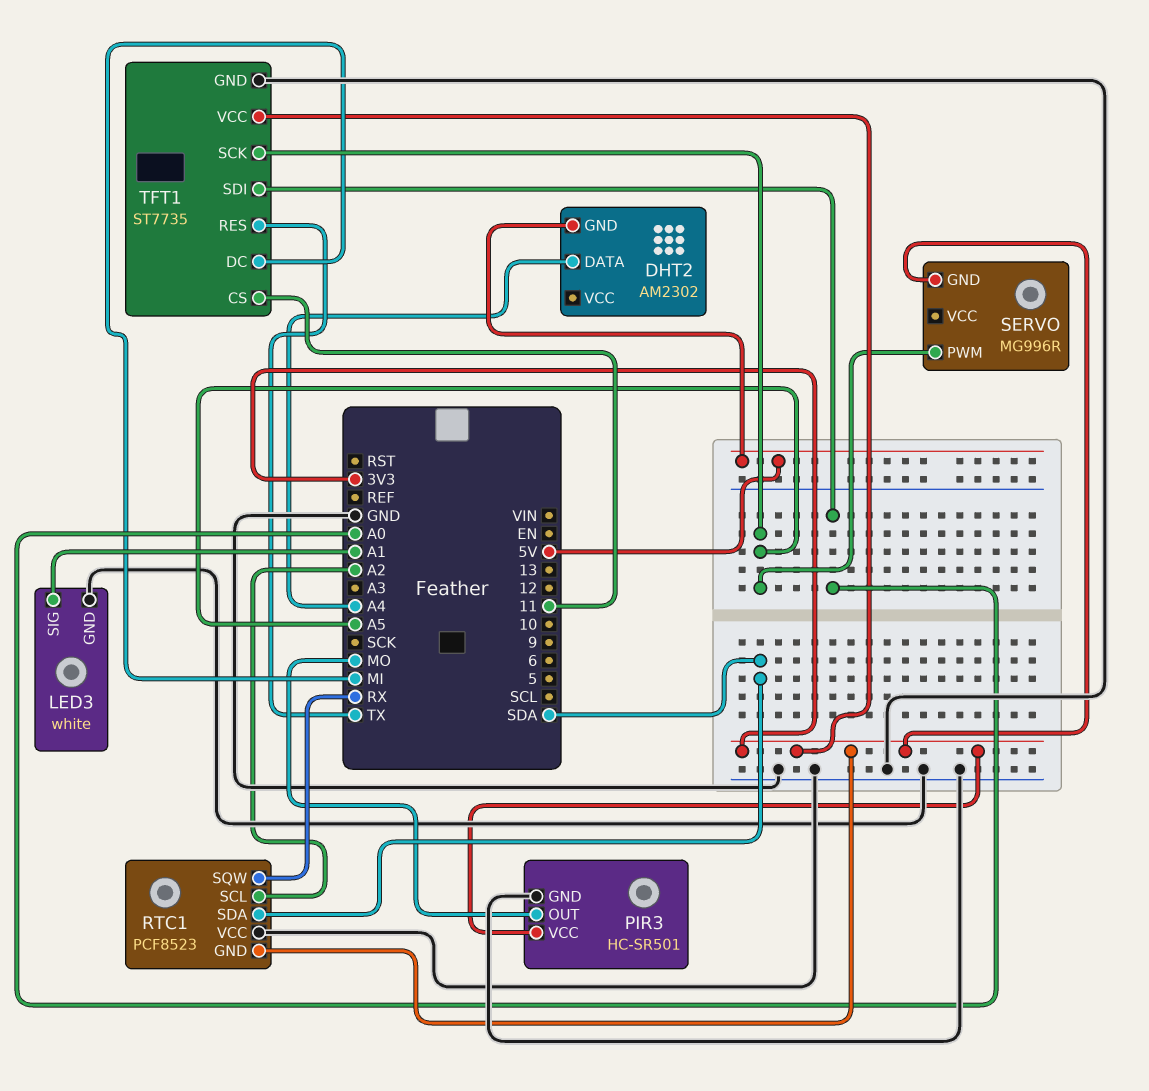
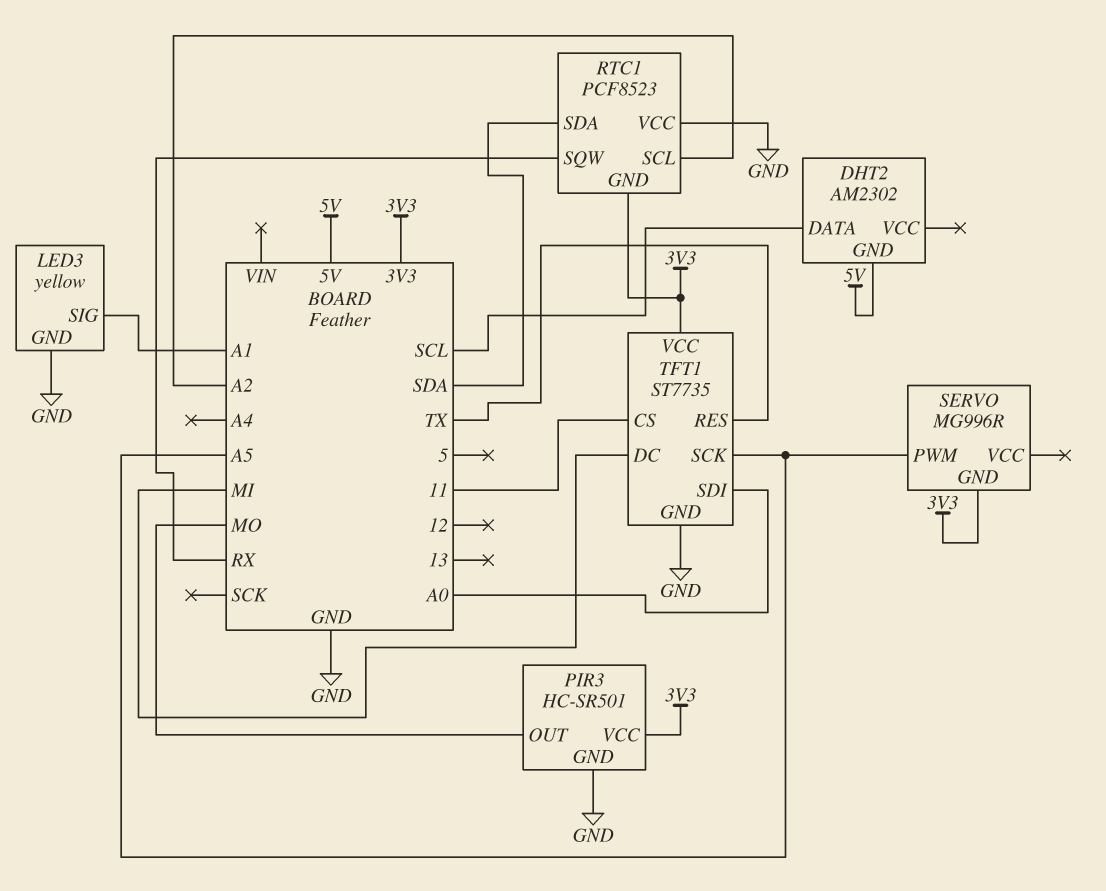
DHT2 pin DATA: A4 -> SCL
LED3: white -> yellow

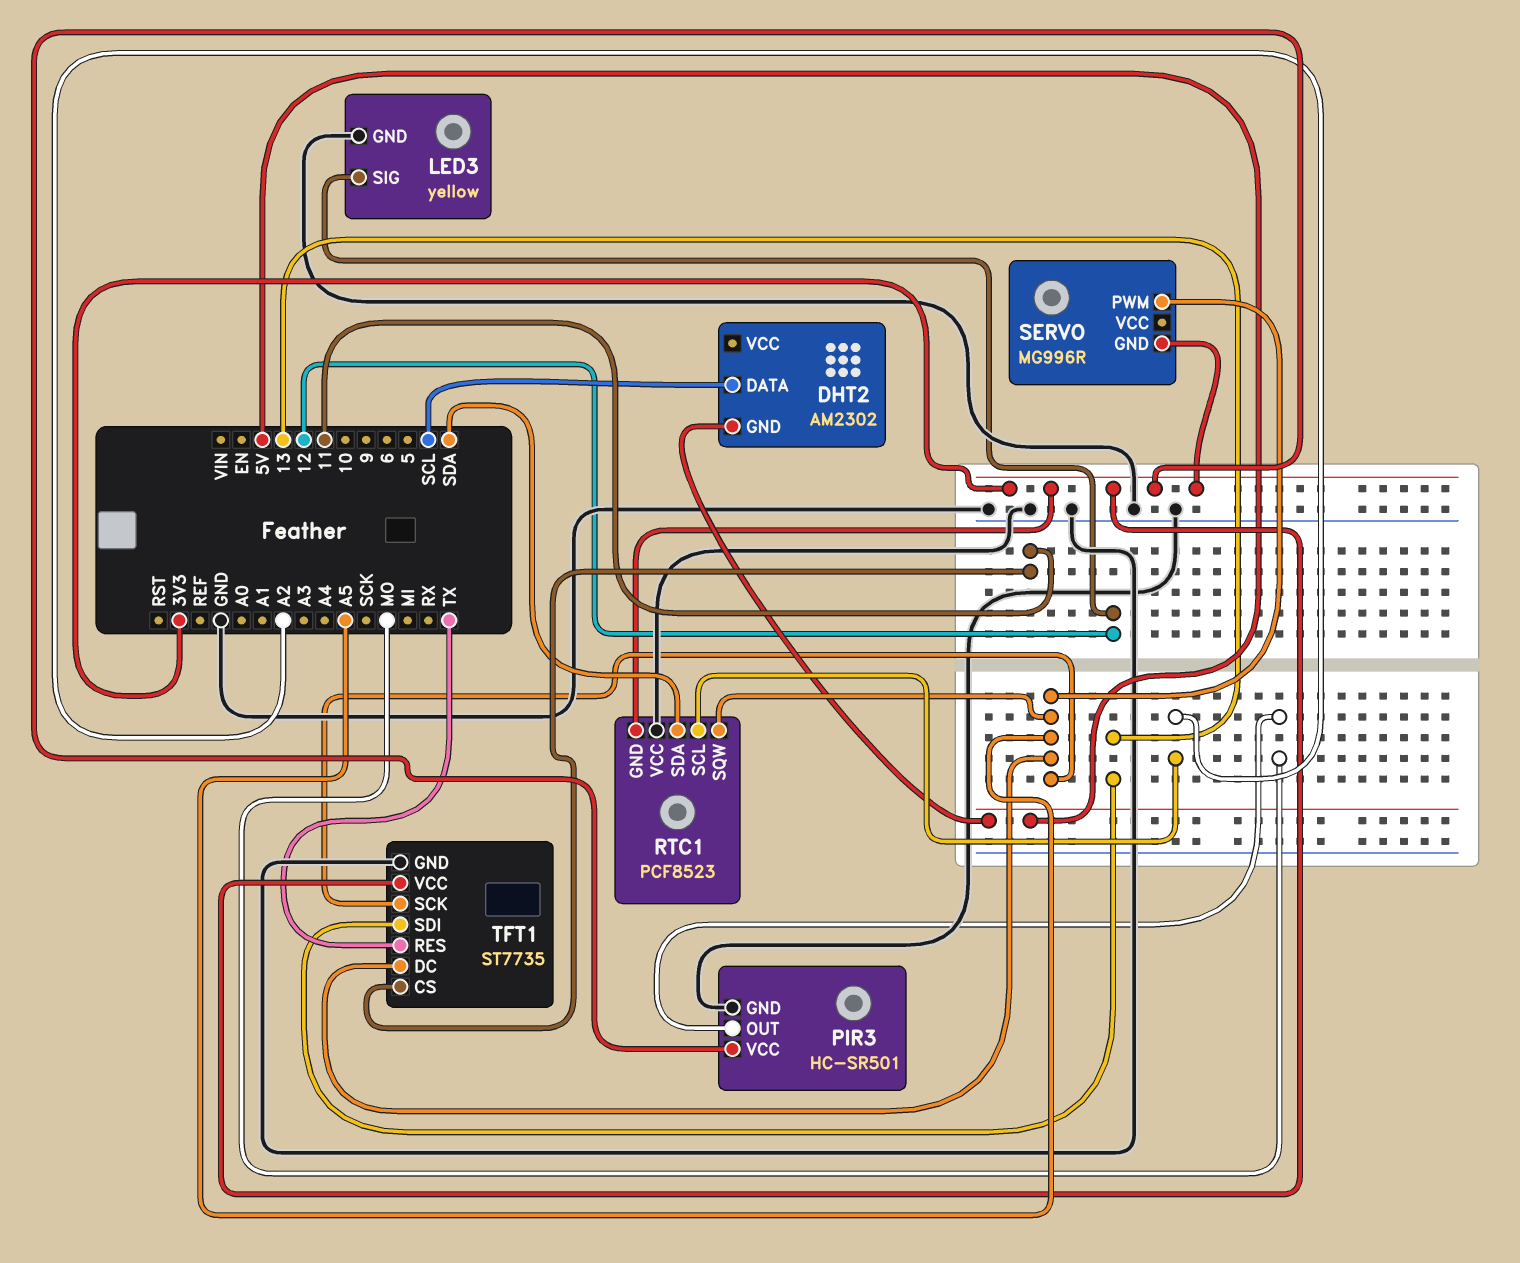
LED3 pin SIG: A1 -> 12
RTC1 pin SQW: RX -> A5
TFT1 pin DC: MI -> A5
TFT1 pin SDI: A0 -> 13

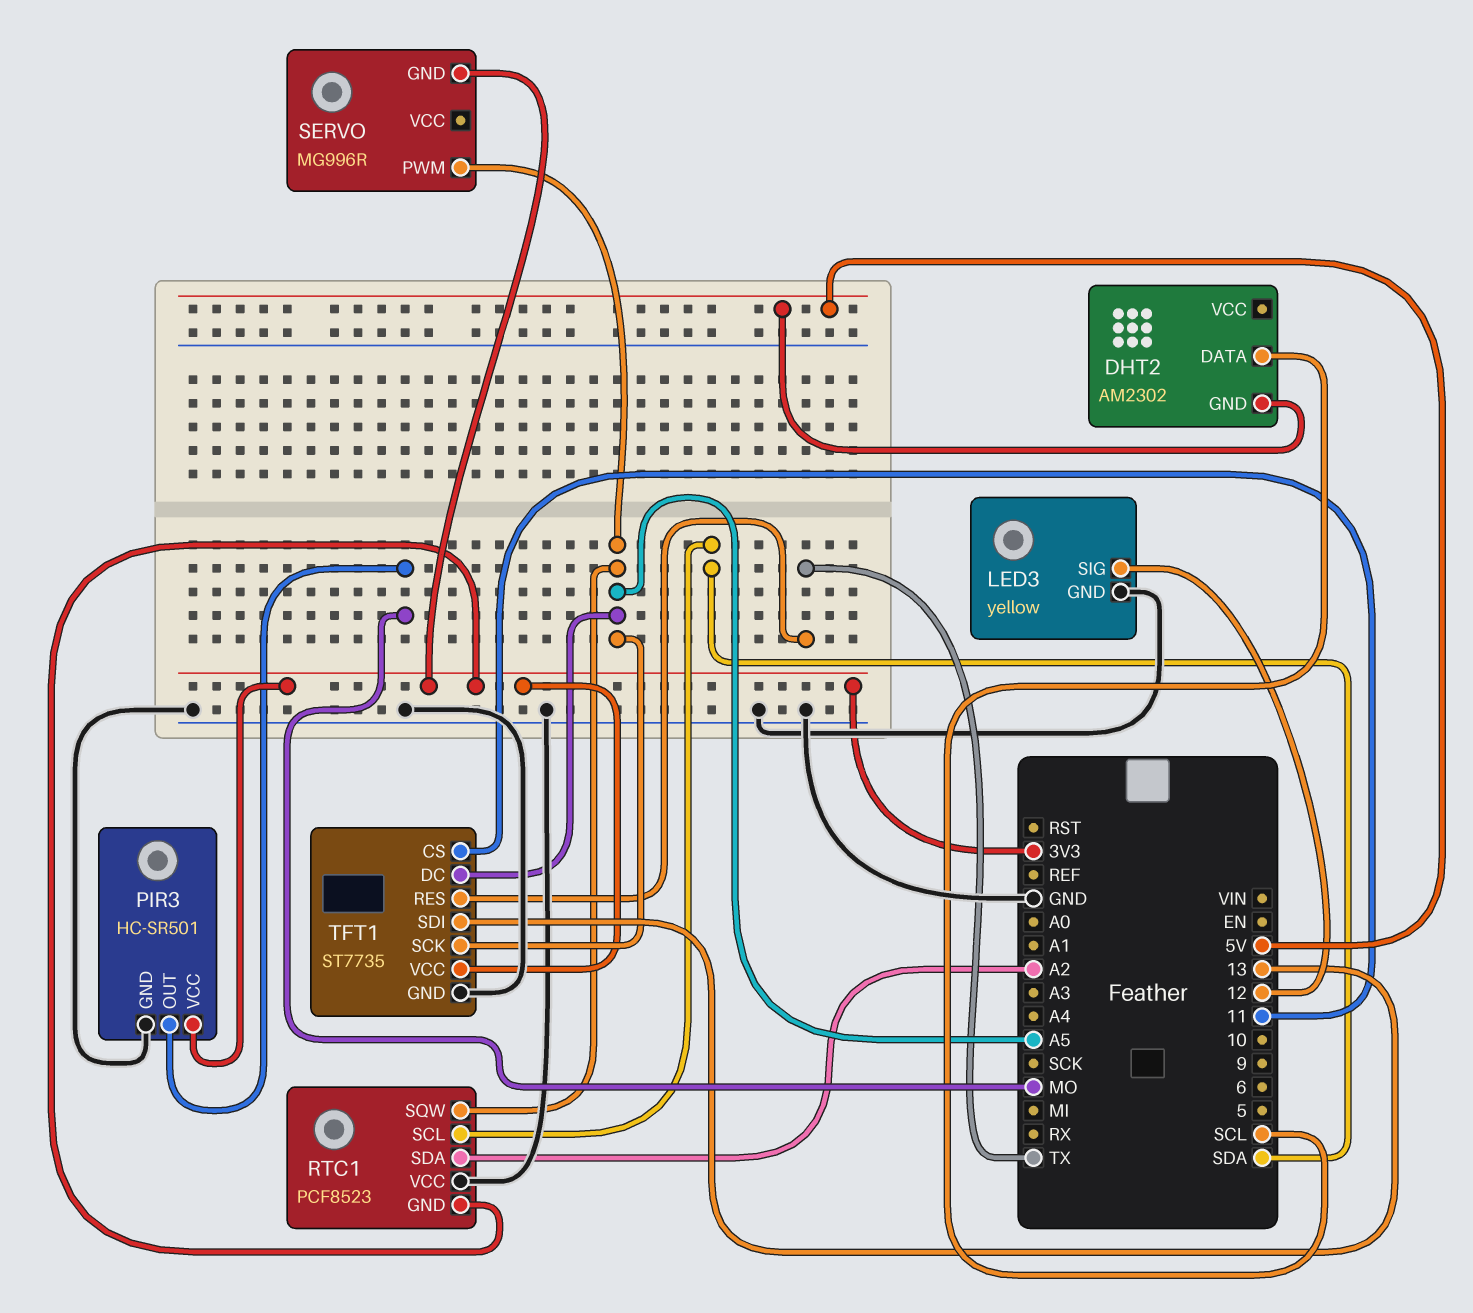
RTC1 pin SCL: A2 -> SDA
RTC1 pin SDA: SDA -> A2

